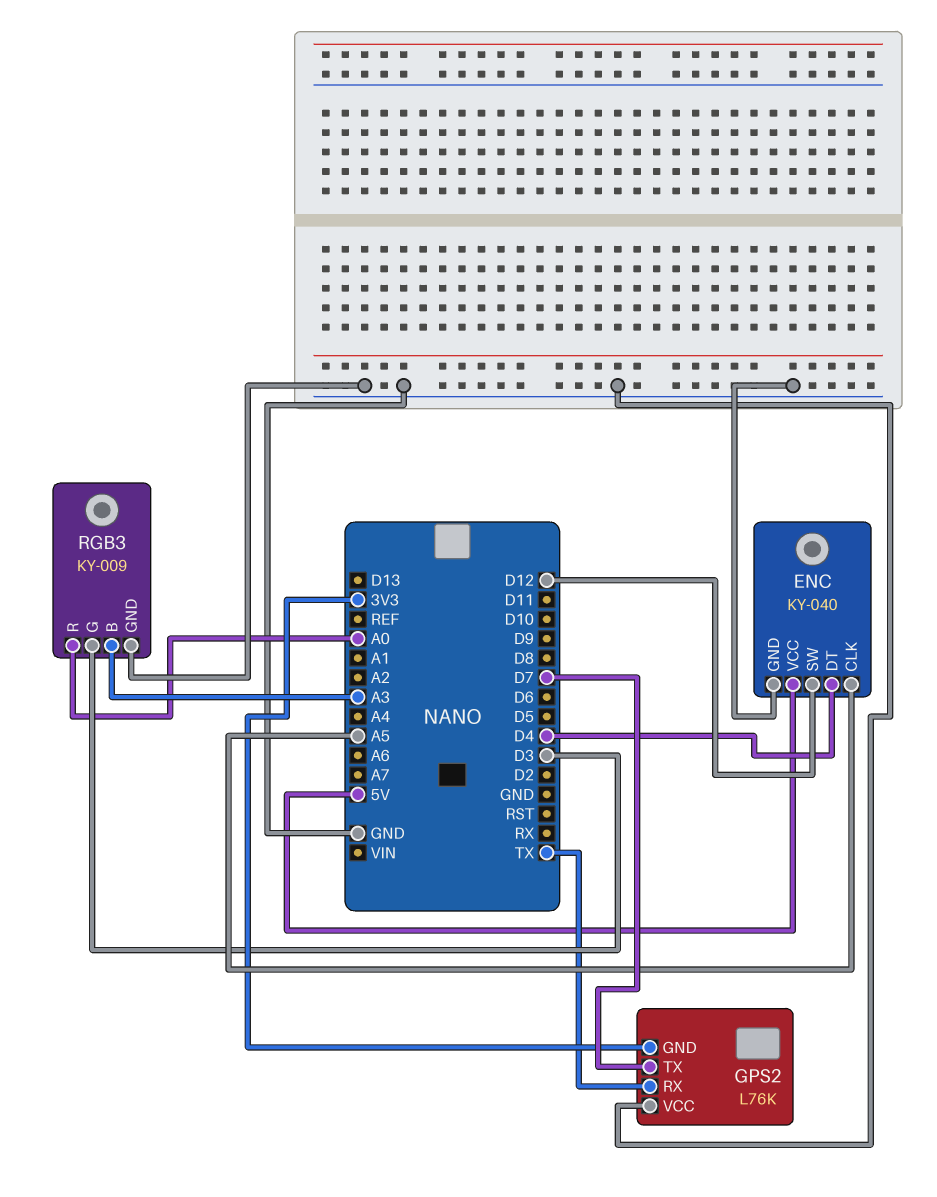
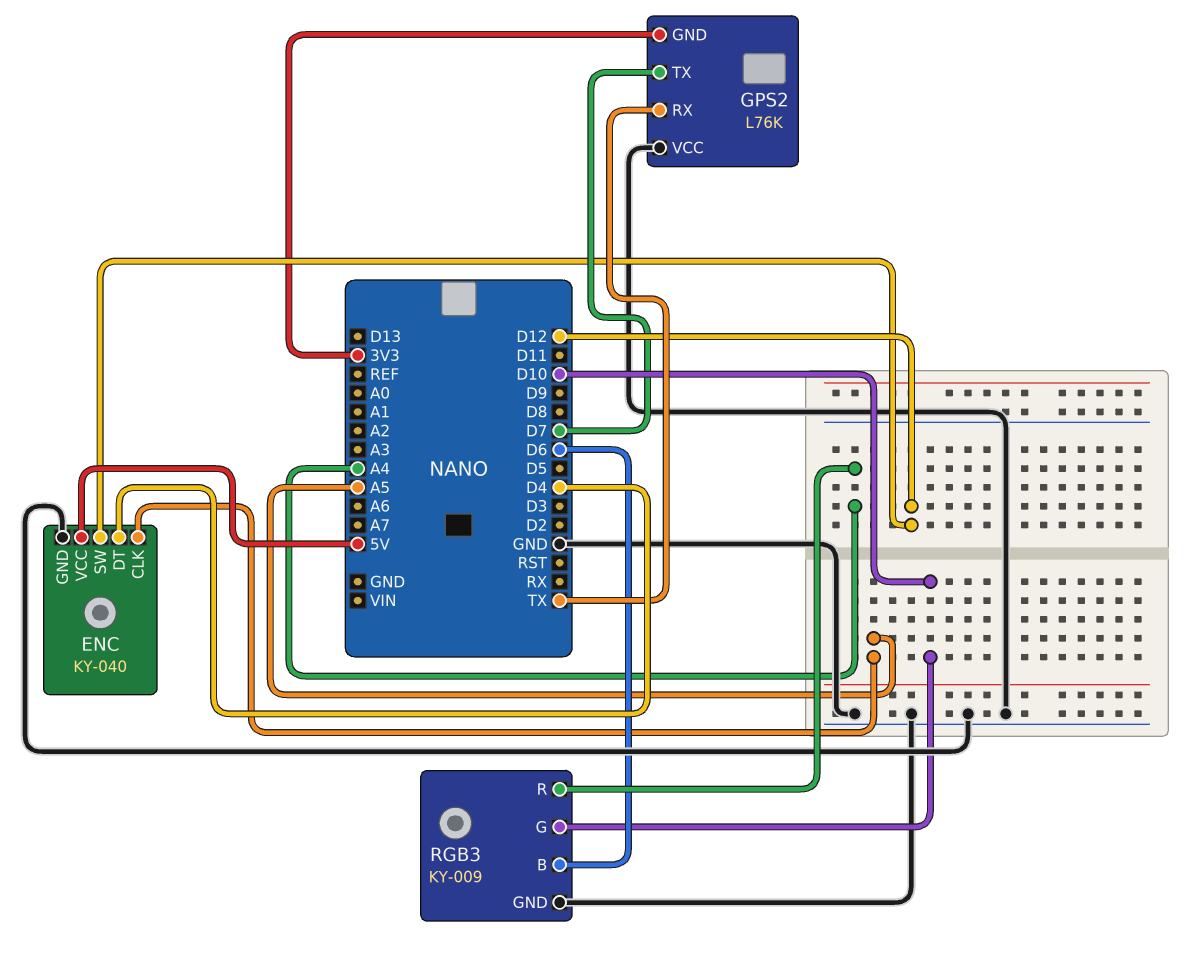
RGB3 pin B: A3 -> D6
RGB3 pin G: D3 -> D10
RGB3 pin R: A0 -> A4

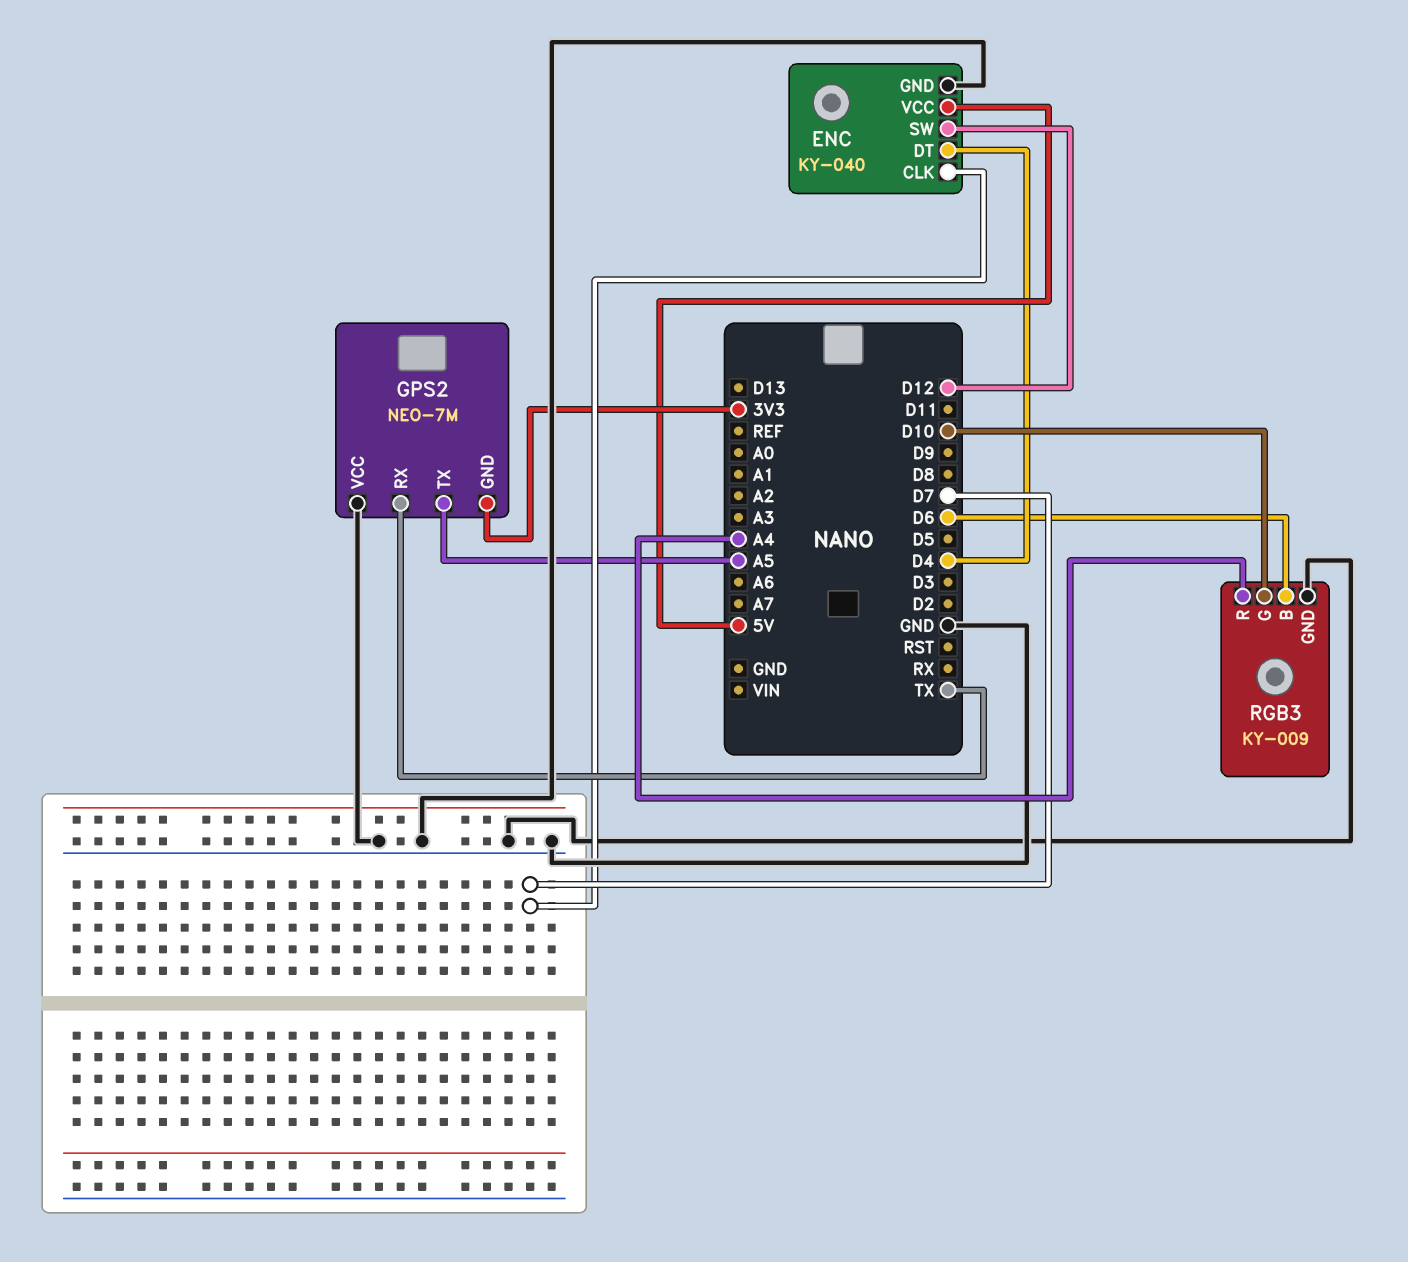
ENC pin CLK: A5 -> D7
GPS2: L76K -> NEO-7M
GPS2 pin TX: D7 -> A5

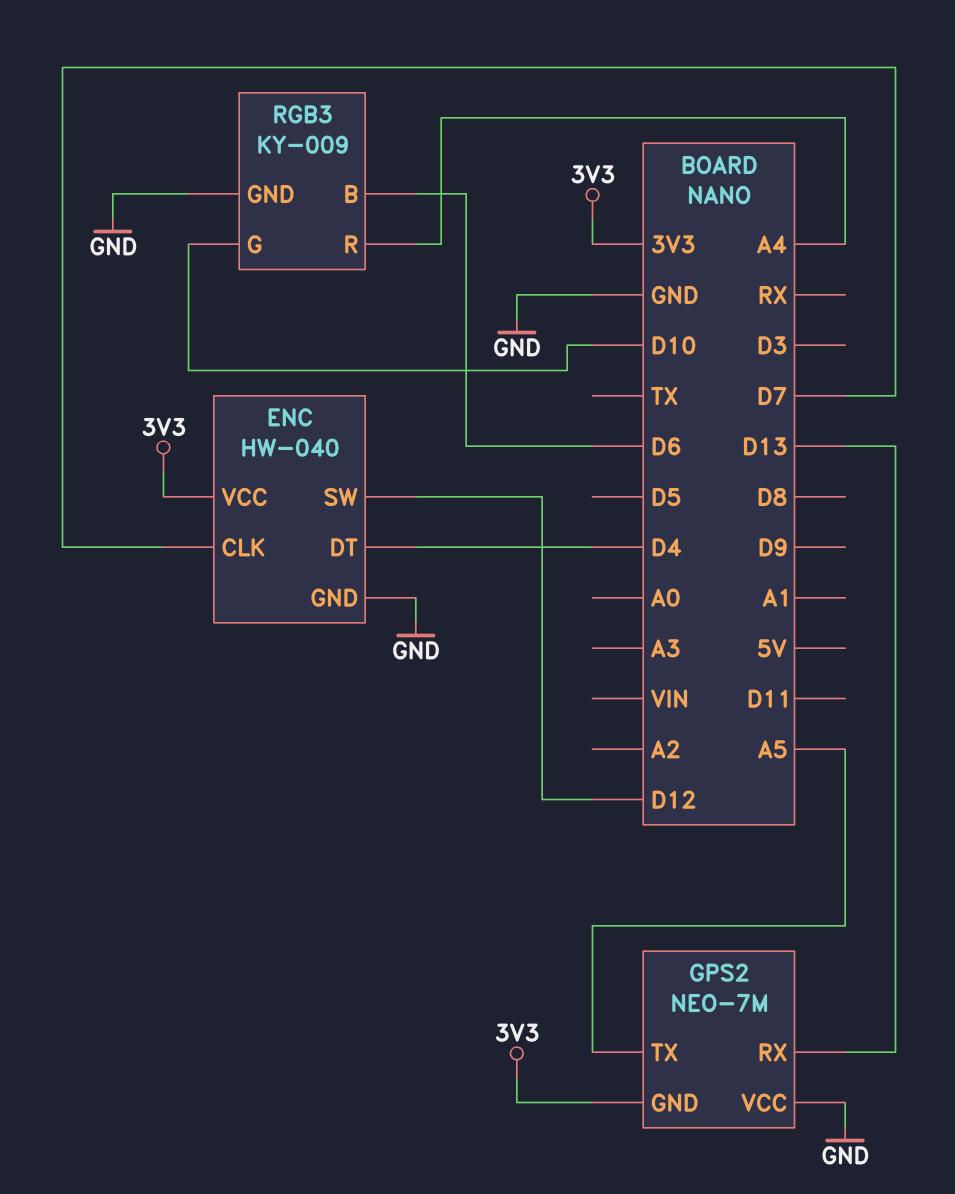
ENC: KY-040 -> HW-040
ENC pin VCC: 5V -> 3V3
GPS2 pin RX: TX -> D13

